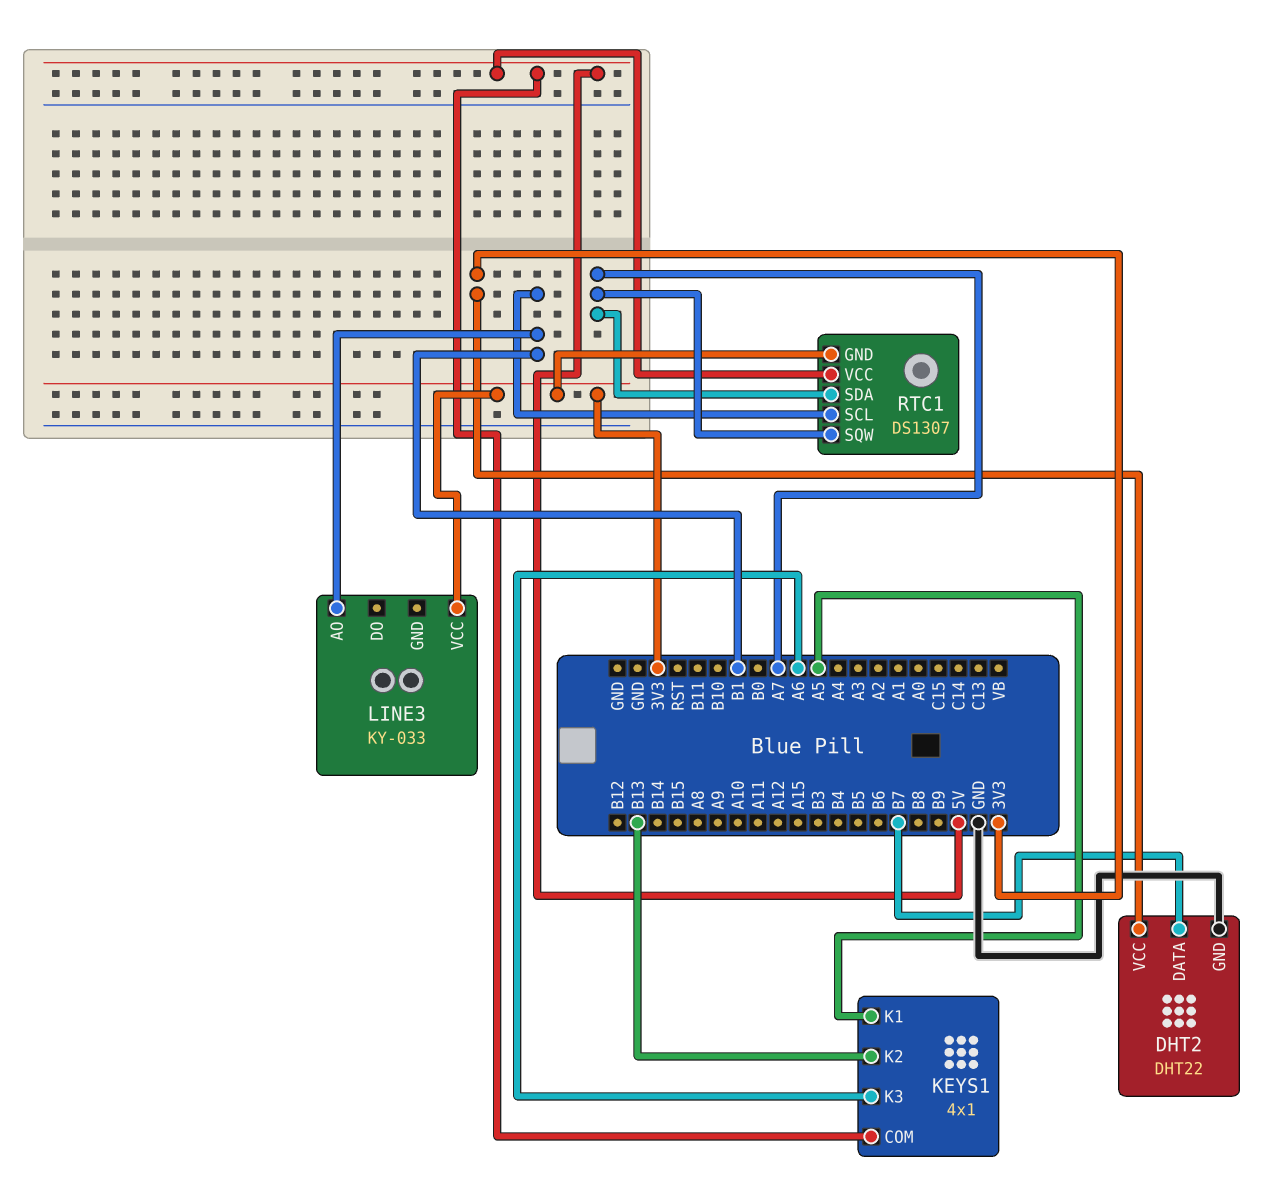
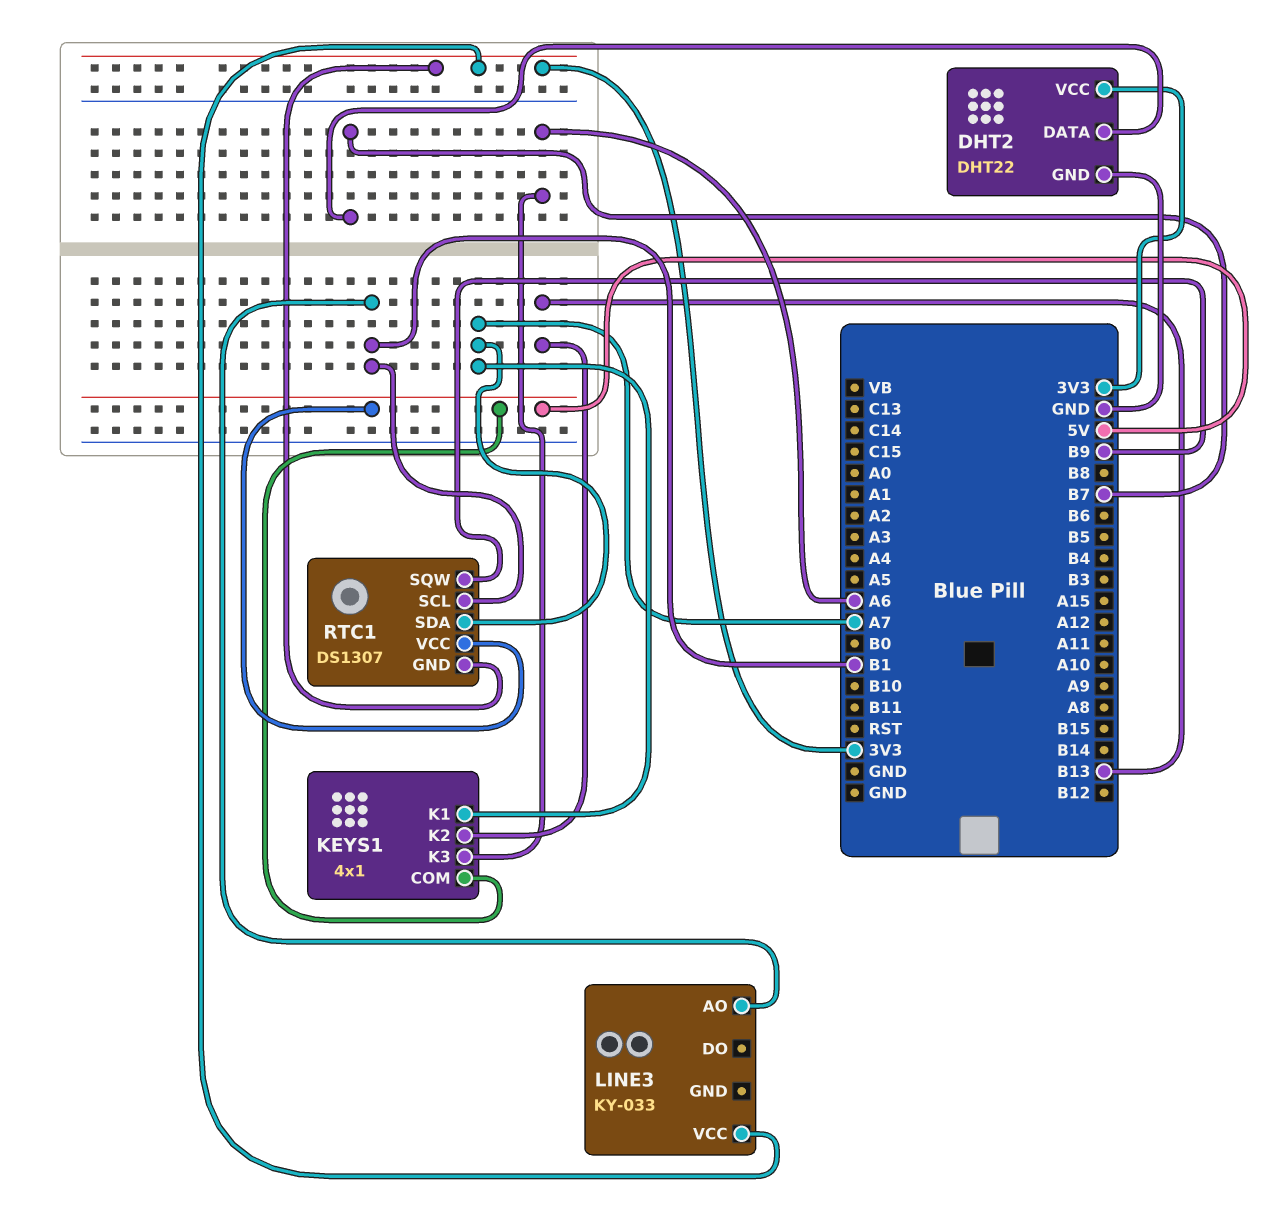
KEYS1 pin K1: A5 -> A7
RTC1 pin SQW: A7 -> B9

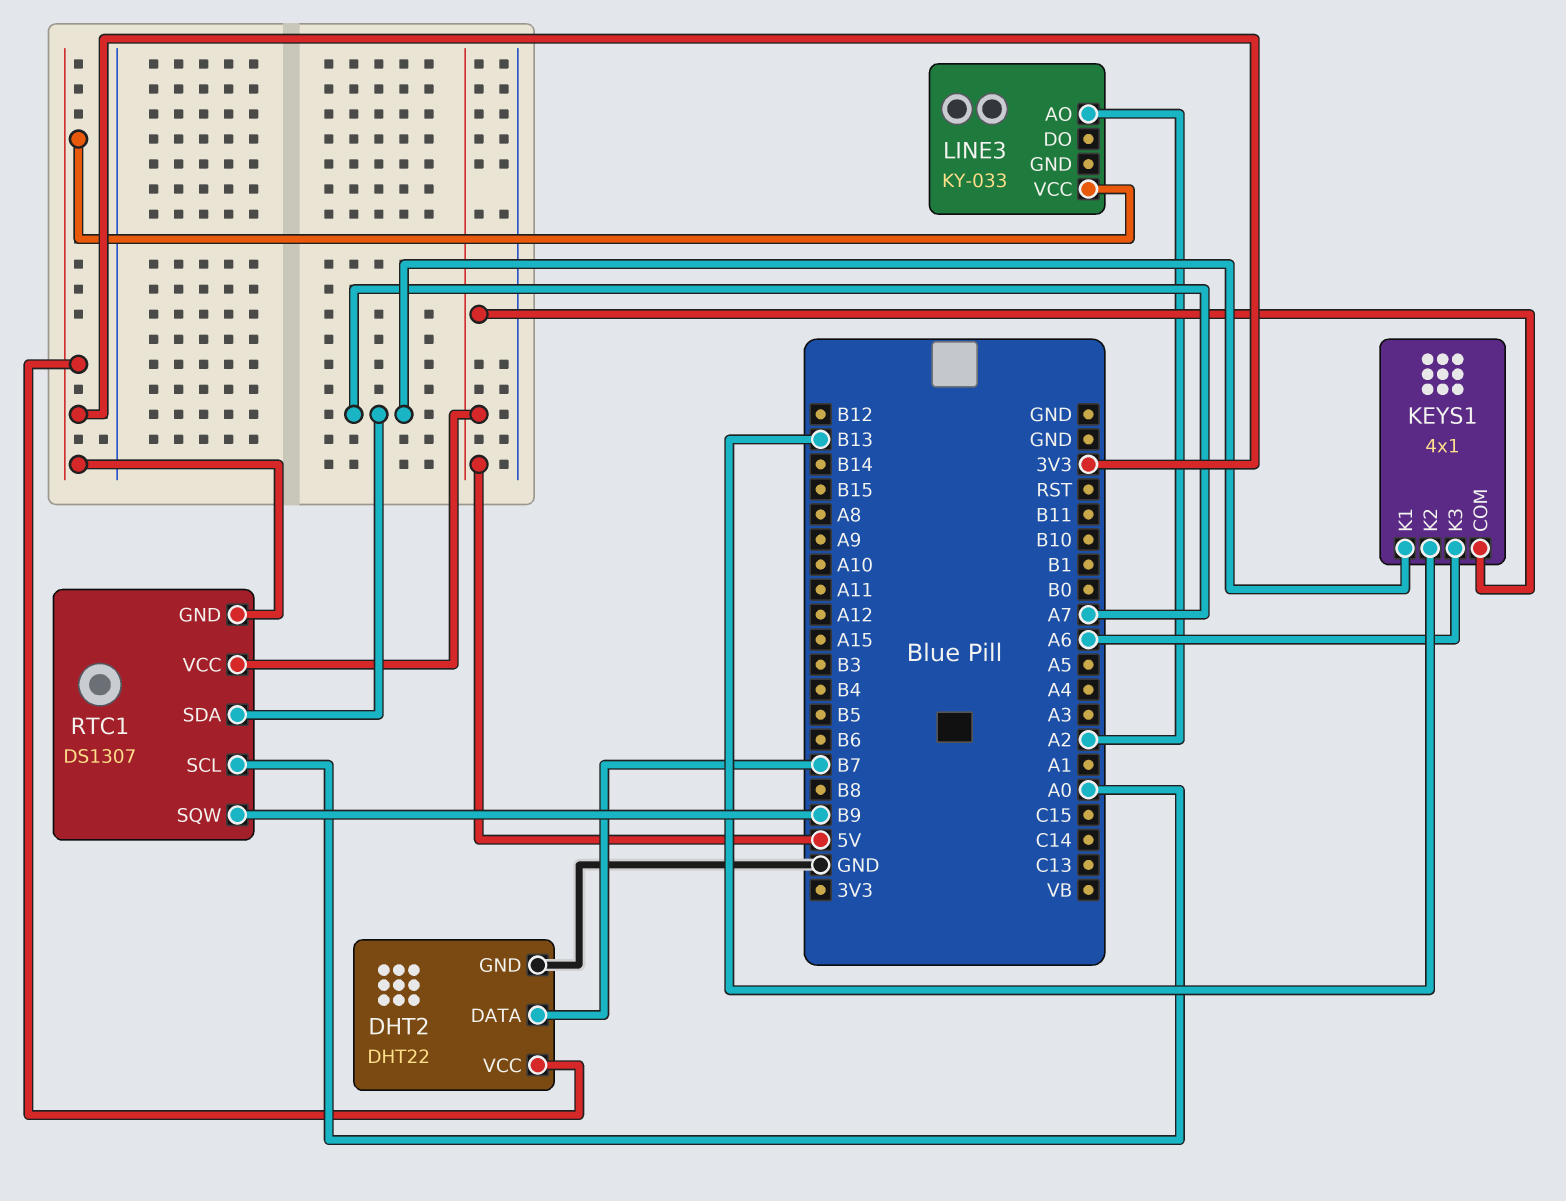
LINE3 pin AO: B1 -> A2
RTC1 pin SCL: B1 -> A0

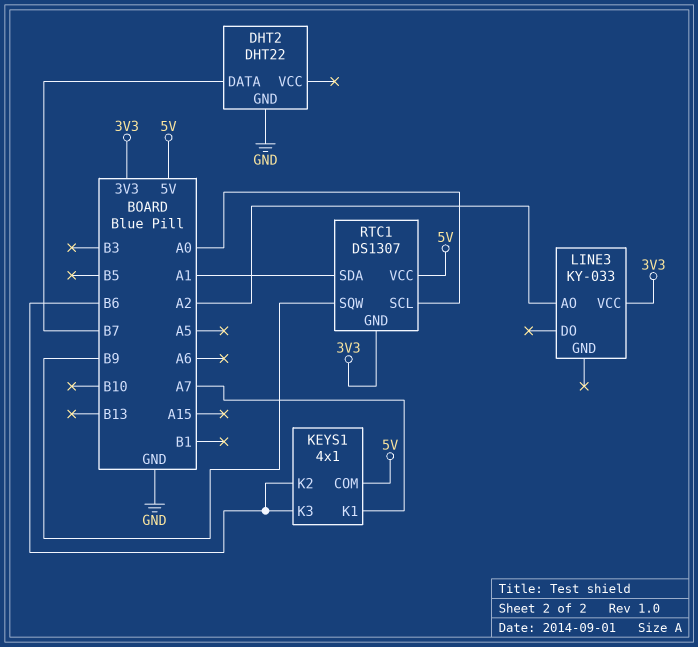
DHT2 pin VCC: 3V3 -> none
KEYS1 pin K2: B13 -> B6
KEYS1 pin K3: A6 -> B6
RTC1 pin SDA: A7 -> A1

